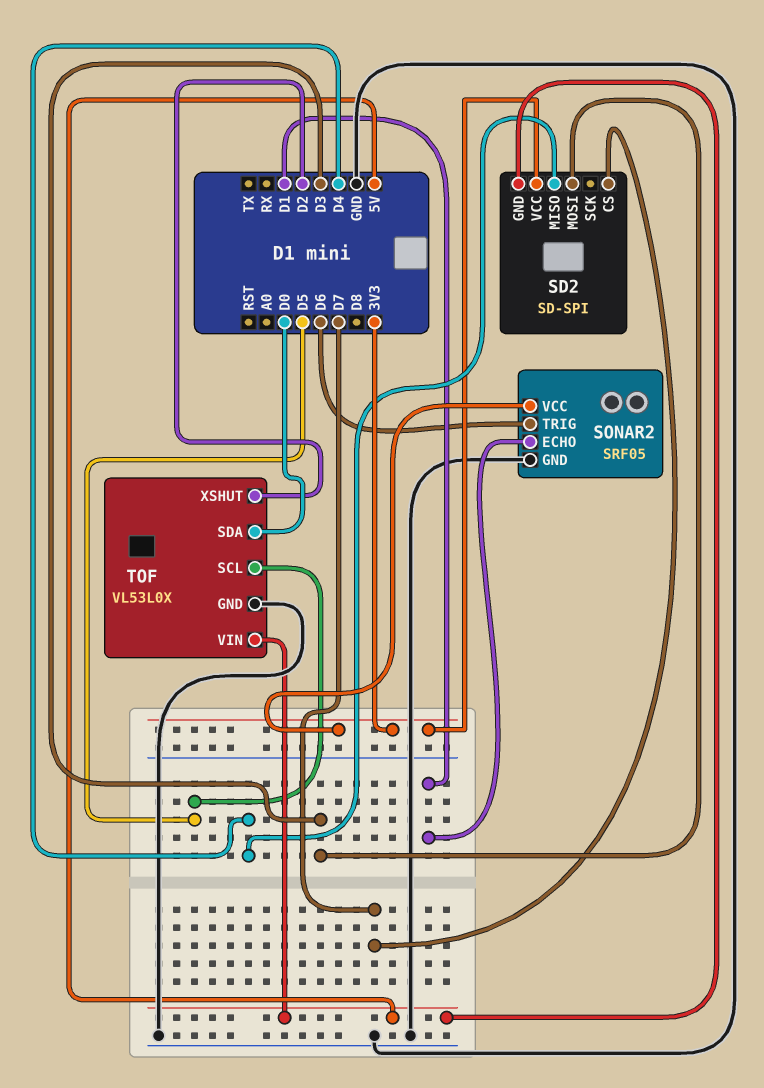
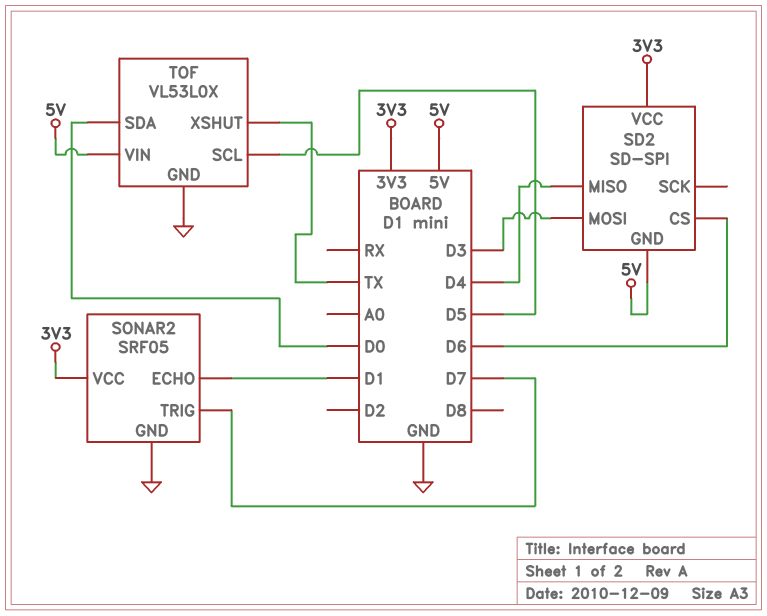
SD2 pin CS: D7 -> D6
SONAR2 pin TRIG: D6 -> D7
TOF pin XSHUT: D2 -> TX

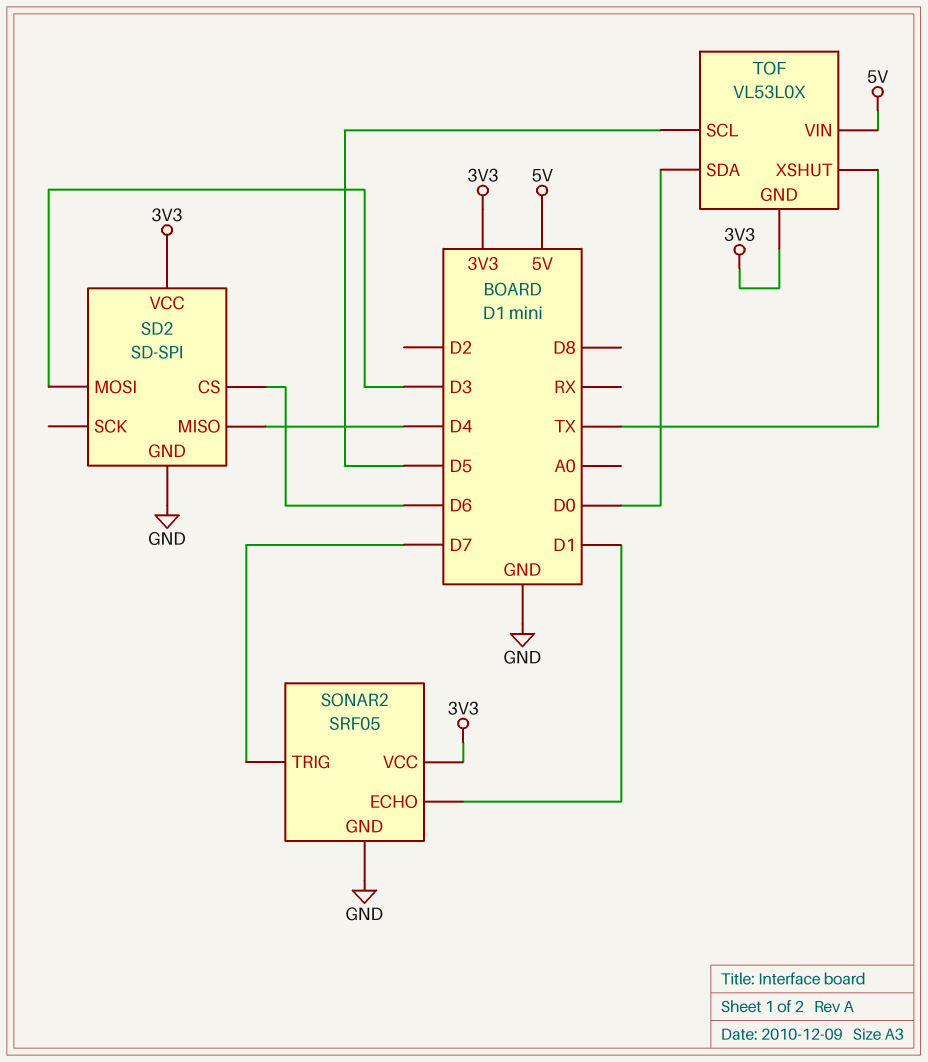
SD2 pin GND: 5V -> GND
TOF pin GND: GND -> 3V3

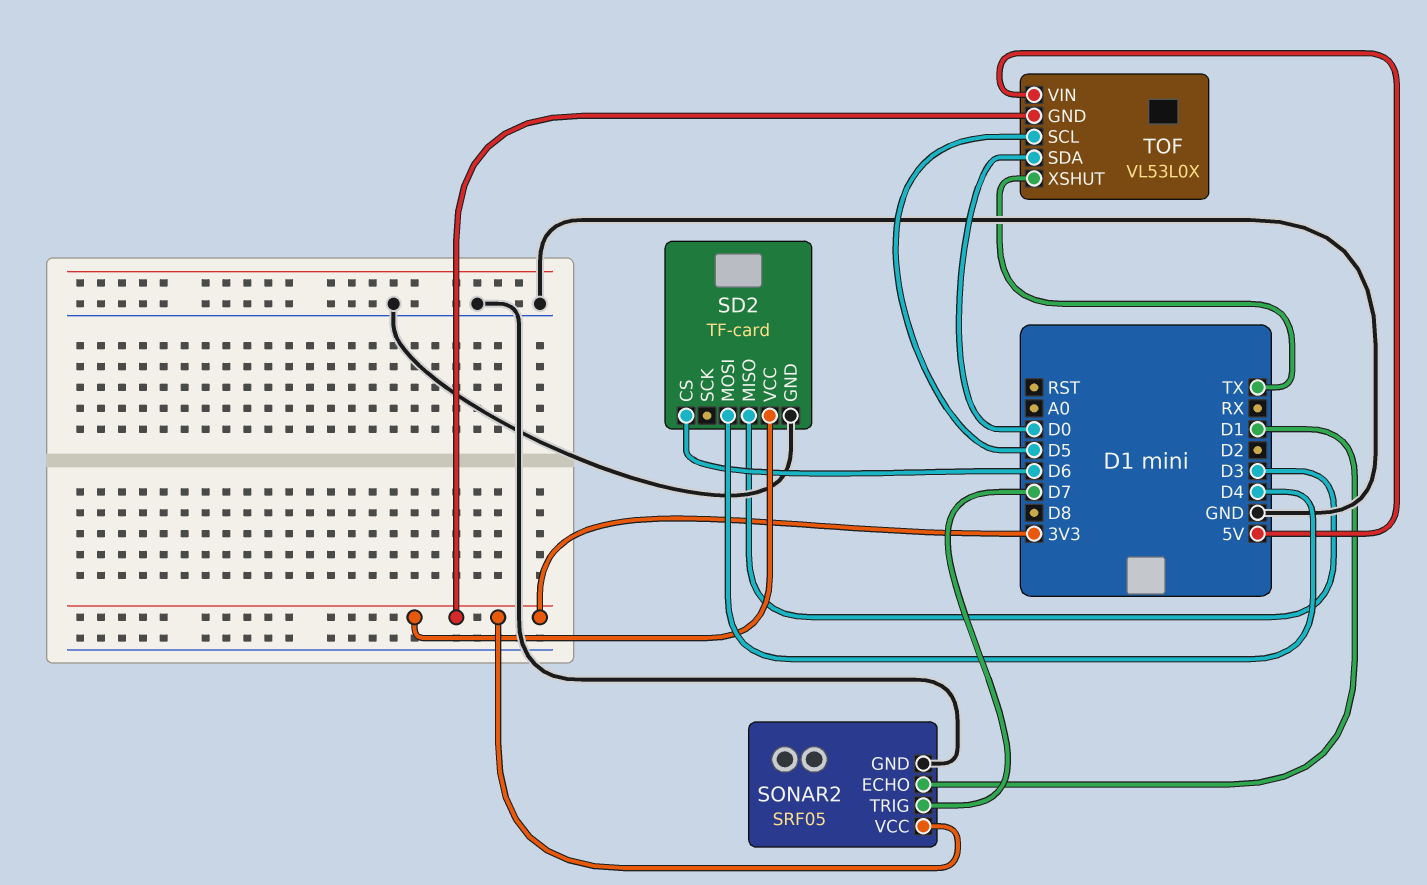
SD2: SD-SPI -> TF-card
SD2 pin MISO: D4 -> D3
SD2 pin MOSI: D3 -> D4

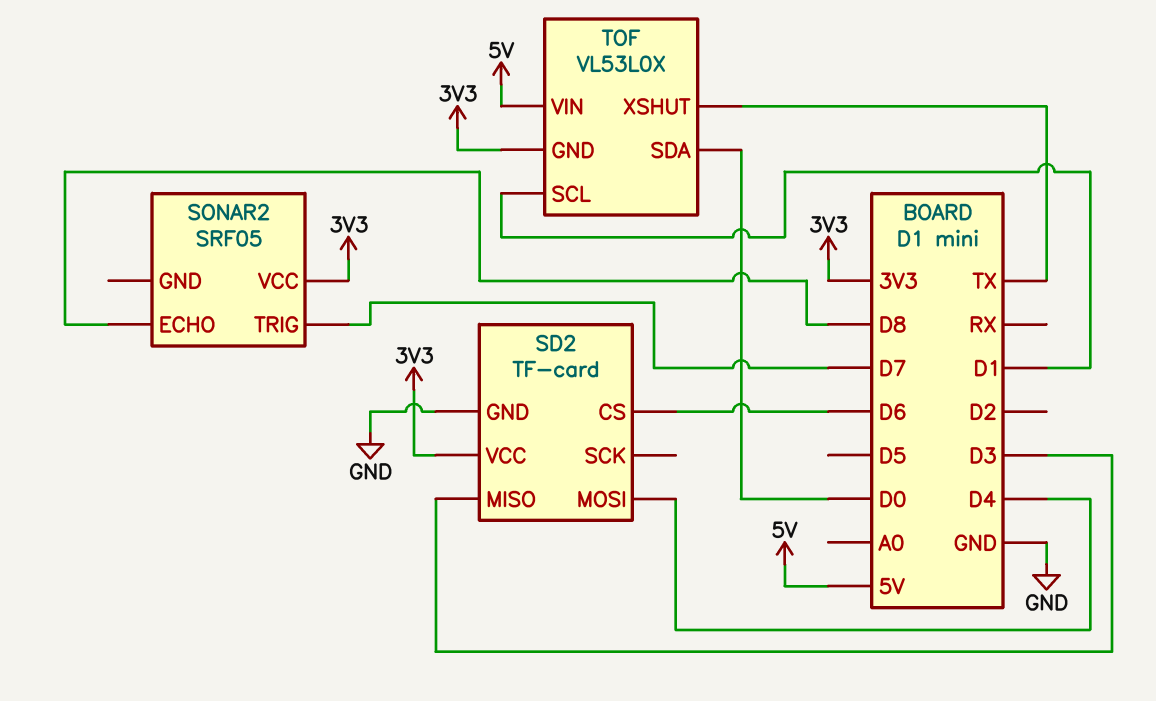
SONAR2 pin ECHO: D1 -> D8
SONAR2 pin GND: GND -> none
TOF pin SCL: D5 -> D1

